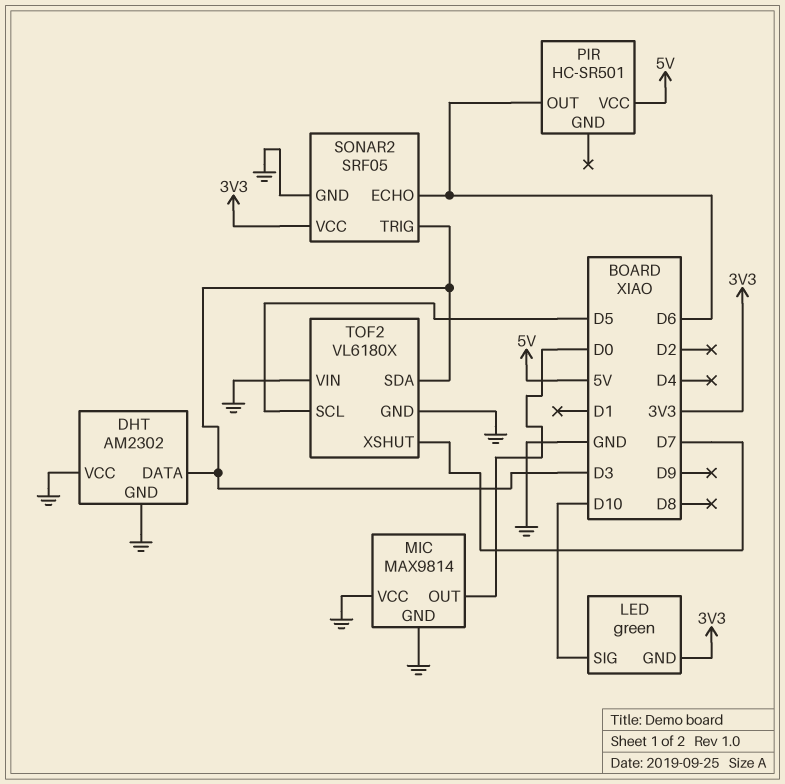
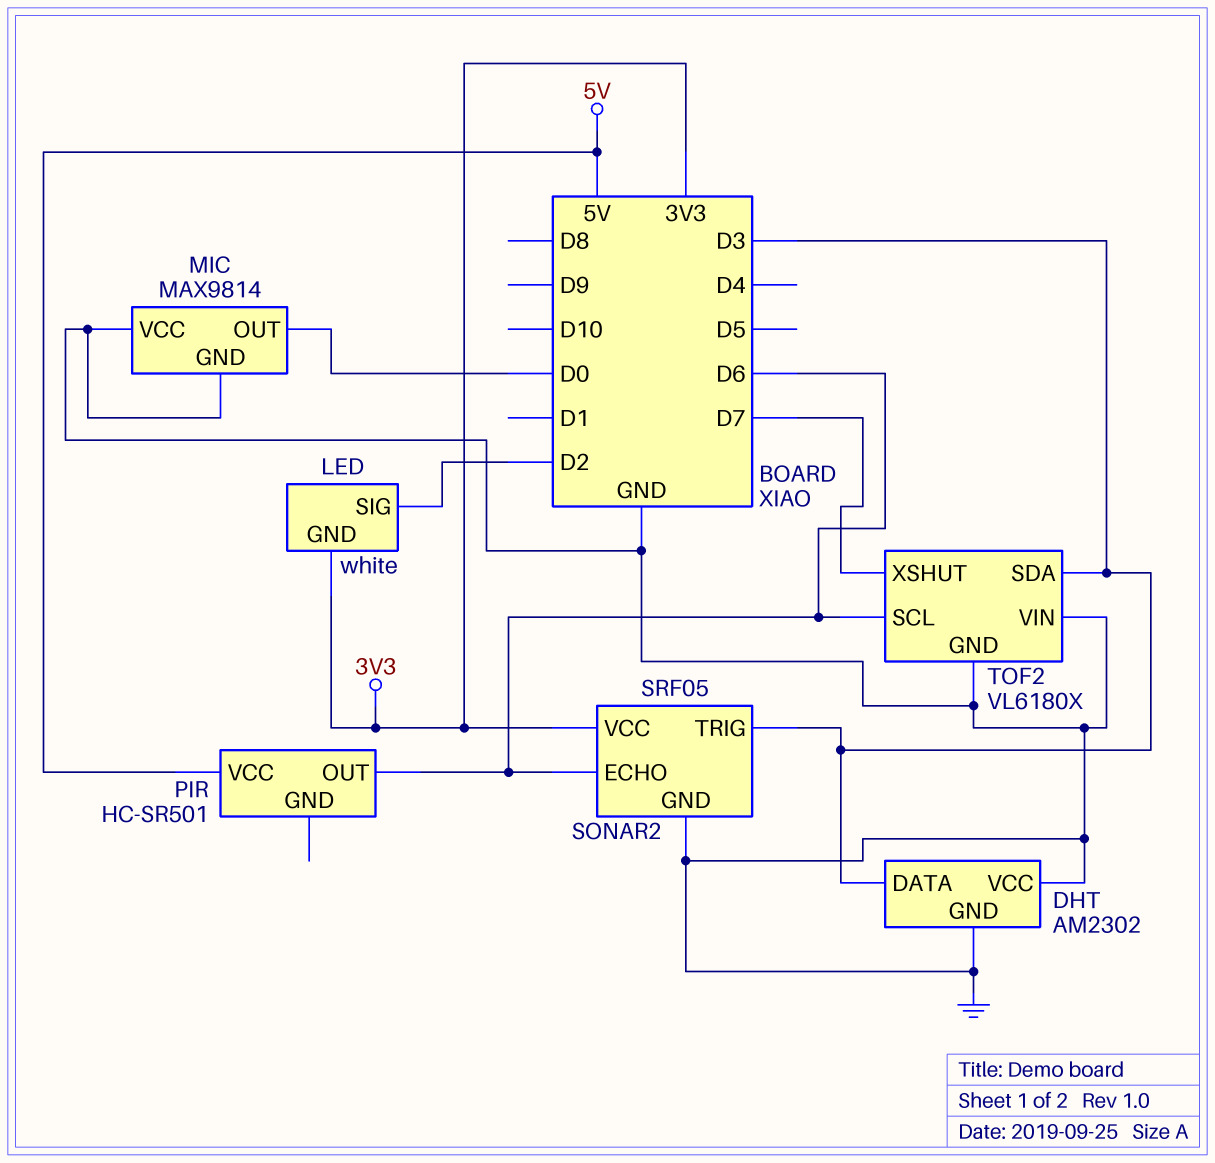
LED: green -> white
LED pin SIG: D10 -> D2
TOF2 pin SCL: D5 -> D6

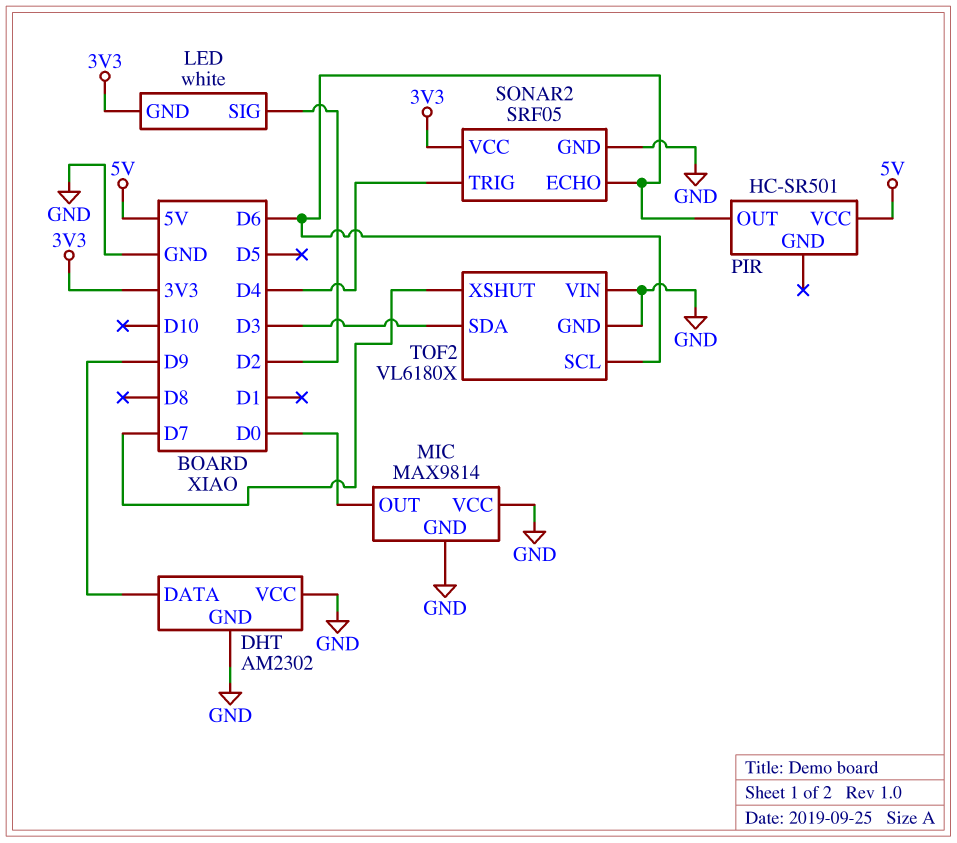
DHT pin DATA: D3 -> D9
SONAR2 pin TRIG: D3 -> D4

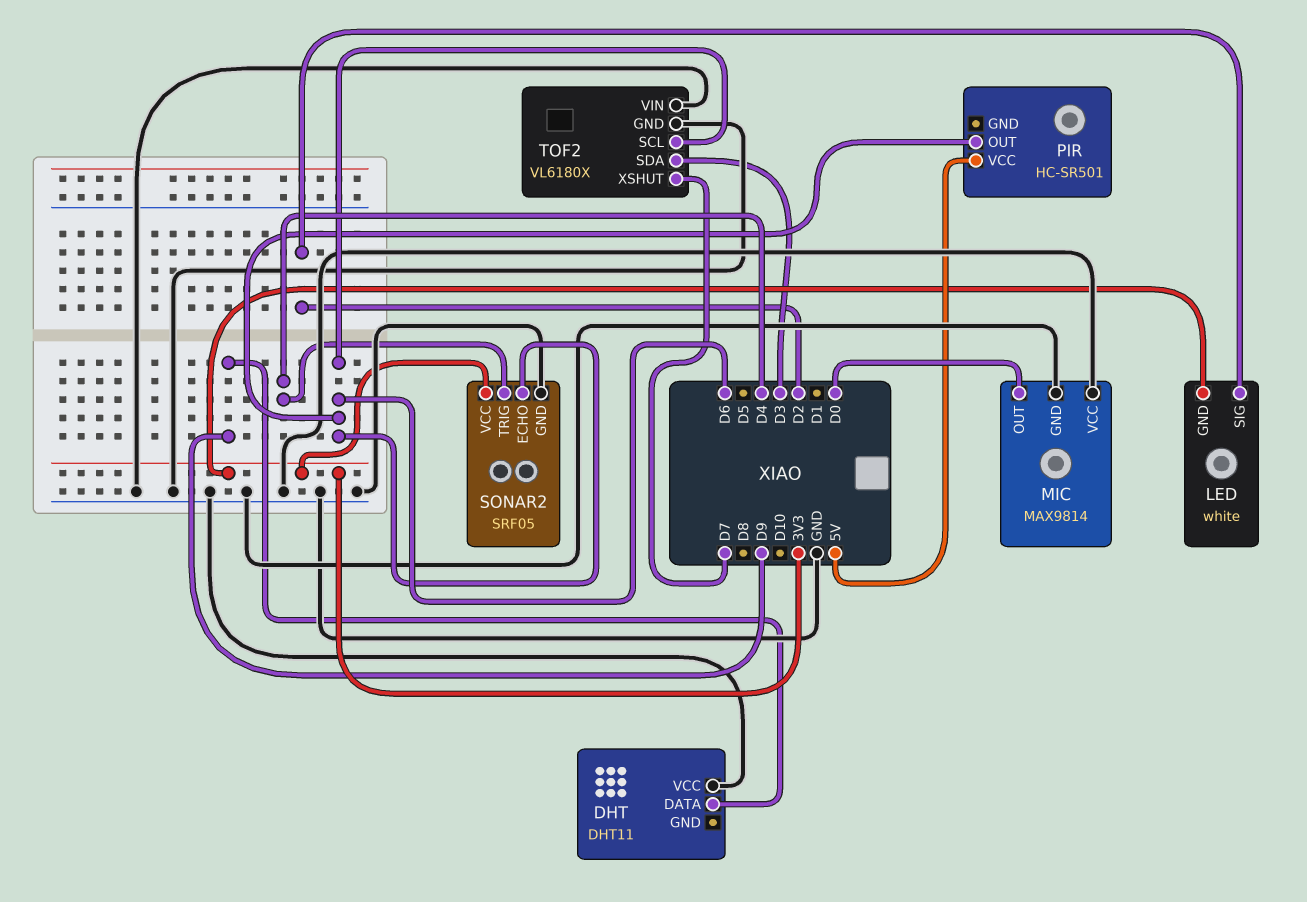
DHT: AM2302 -> DHT11
DHT pin GND: GND -> none

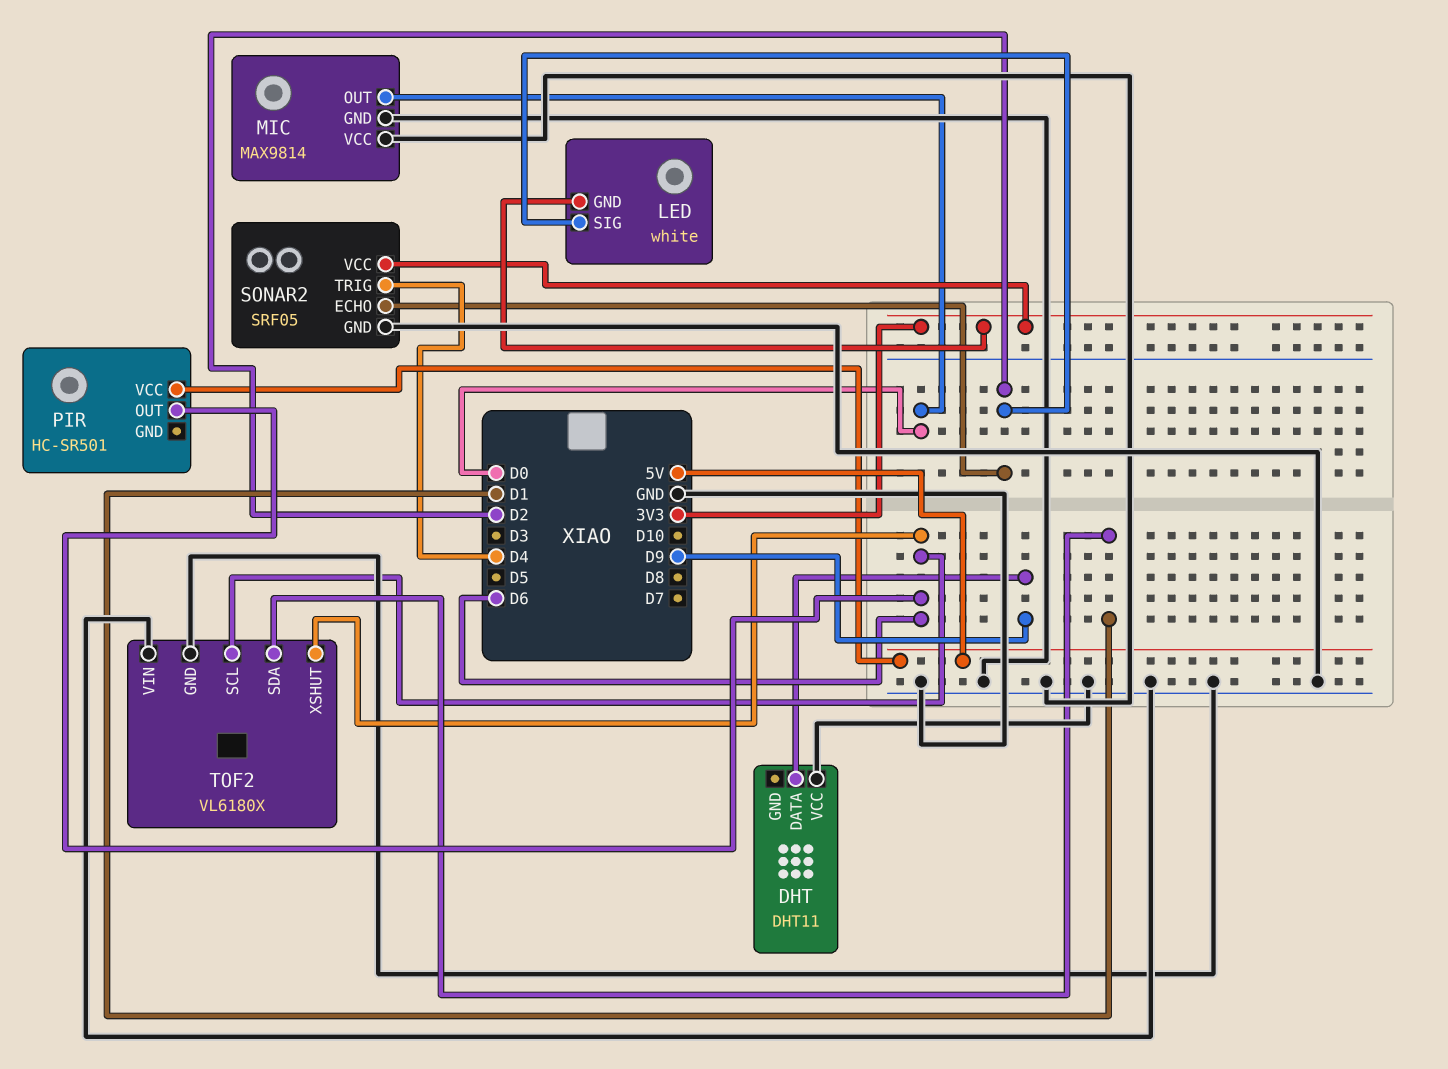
SONAR2 pin ECHO: D6 -> D2
TOF2 pin SDA: D3 -> D1
TOF2 pin XSHUT: D7 -> D6

